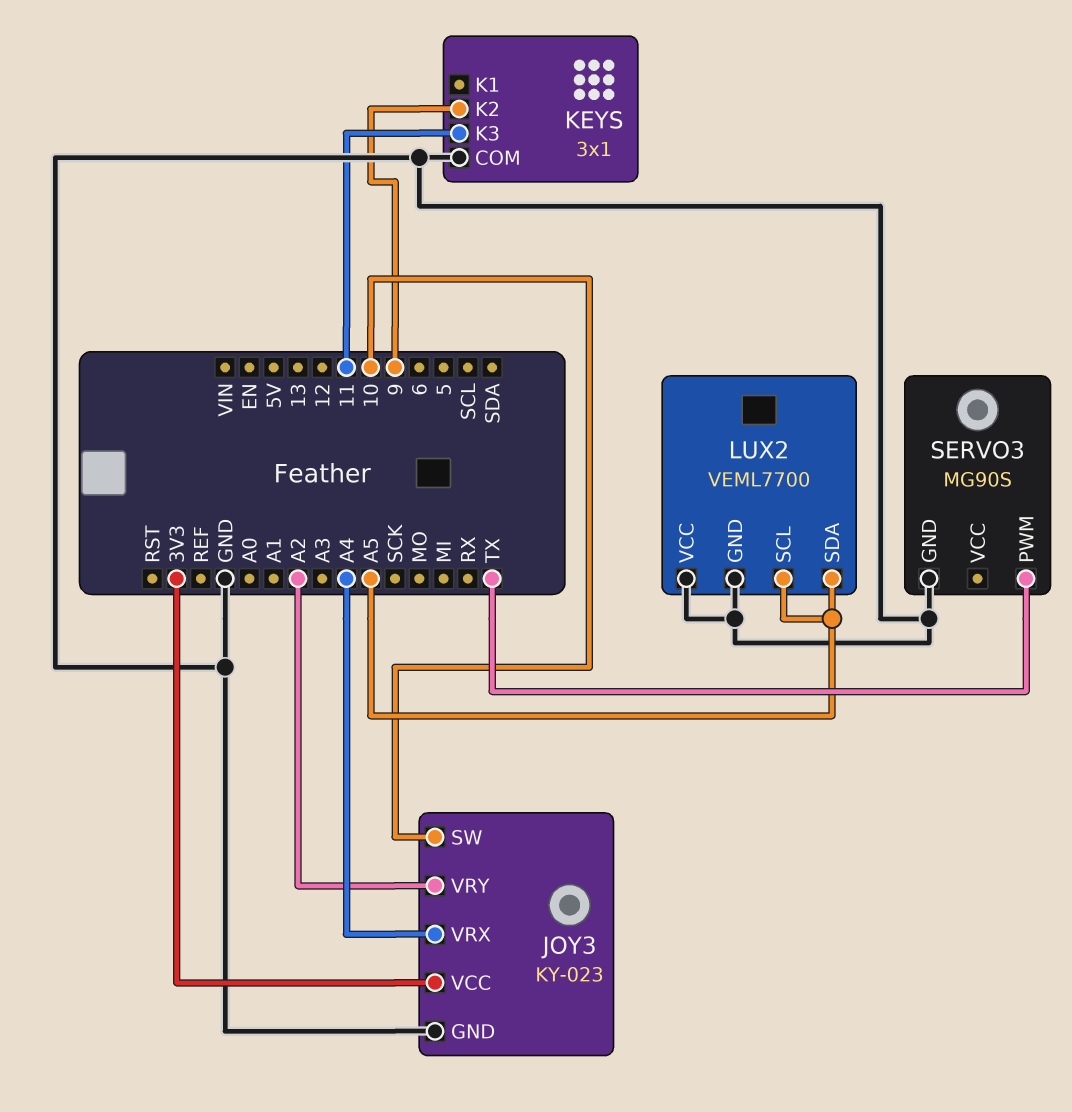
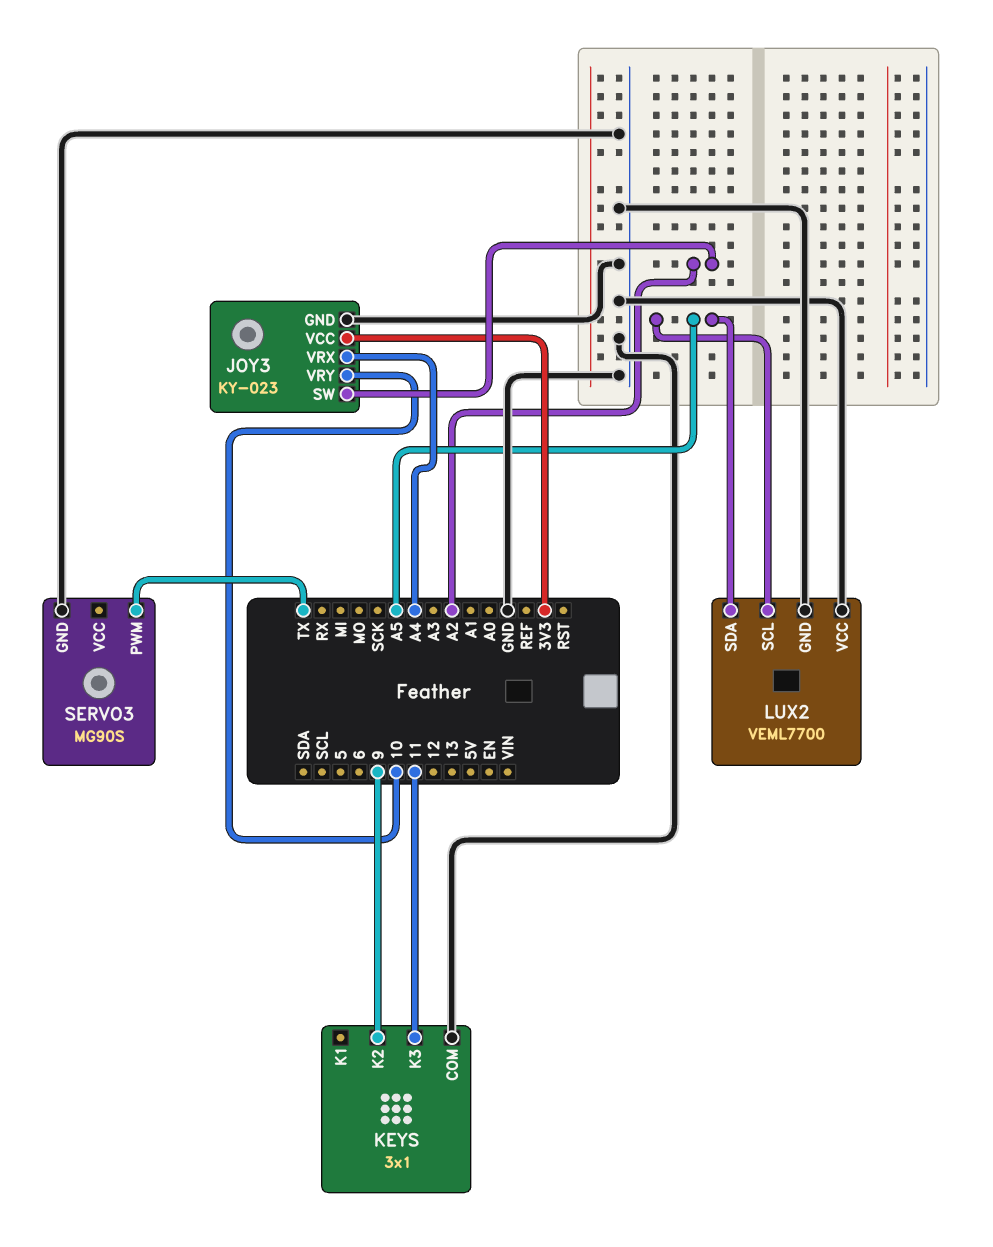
JOY3 pin SW: 10 -> A2
JOY3 pin VRY: A2 -> 10

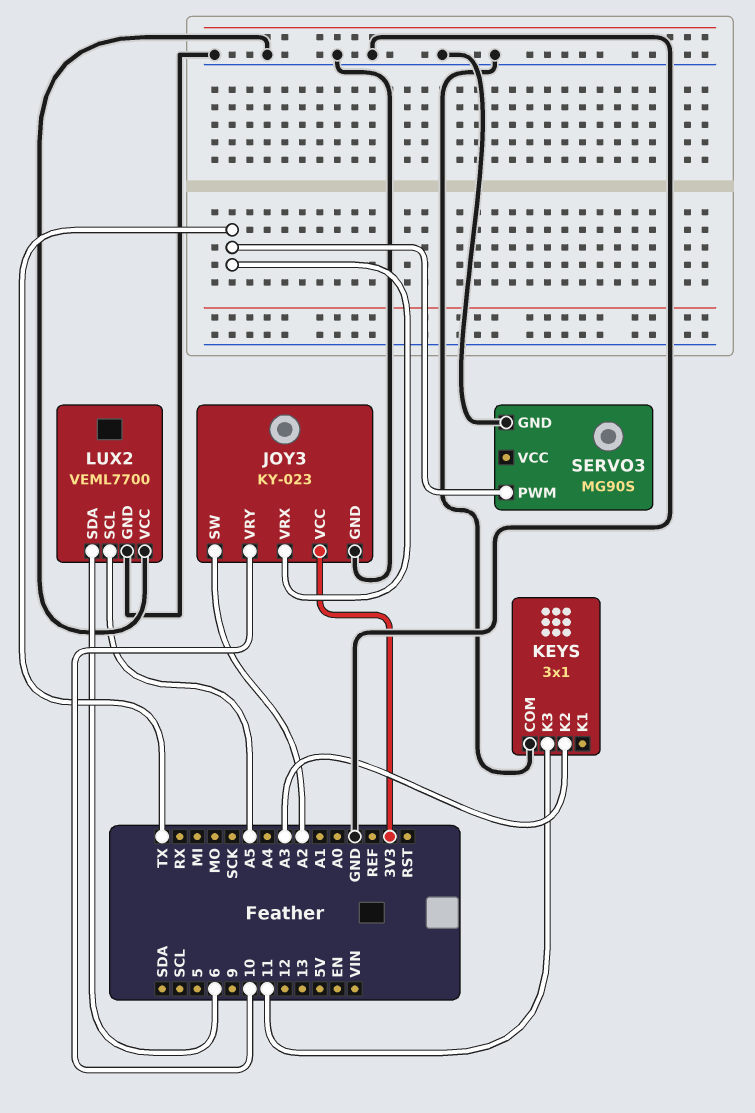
JOY3 pin VRX: A4 -> TX
KEYS pin K2: 9 -> A3
LUX2 pin SDA: A5 -> 6

